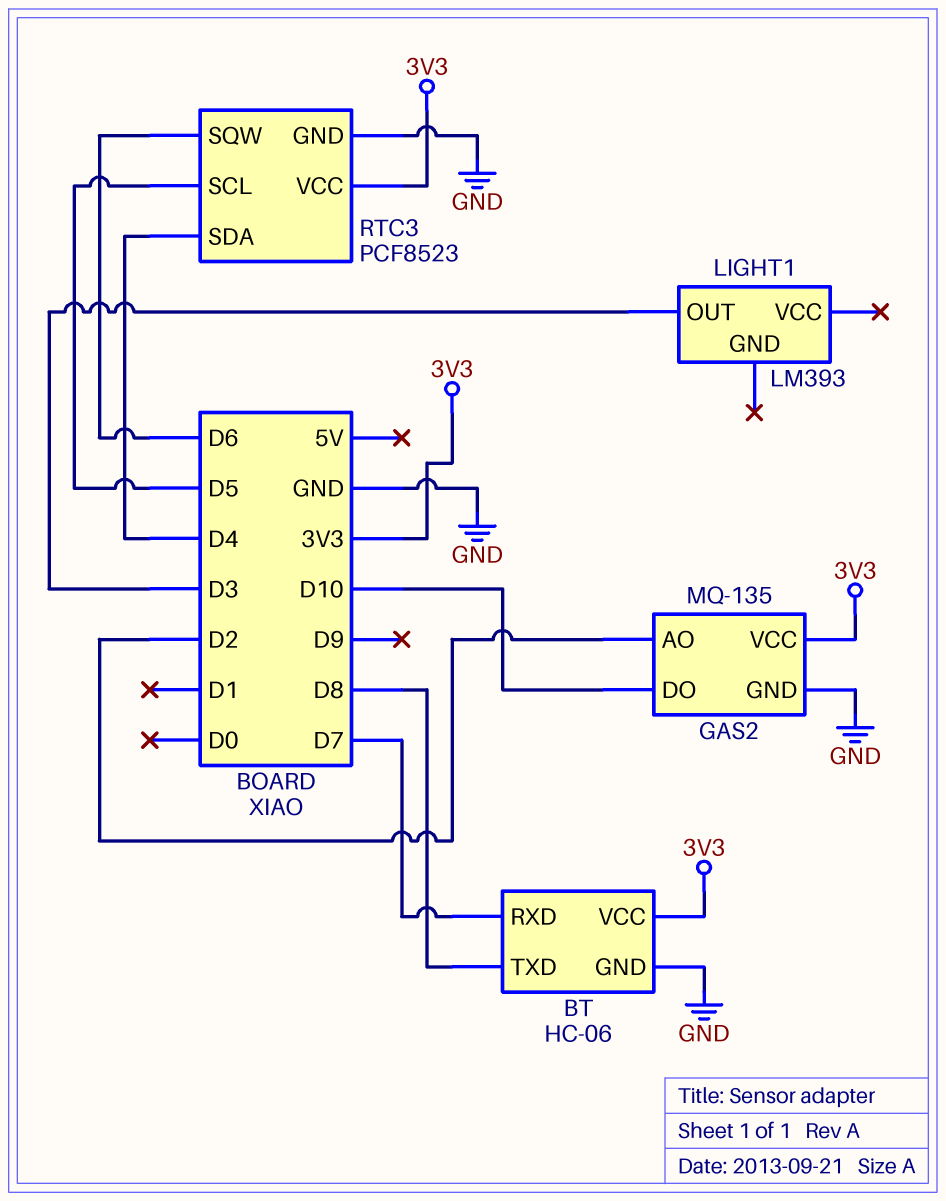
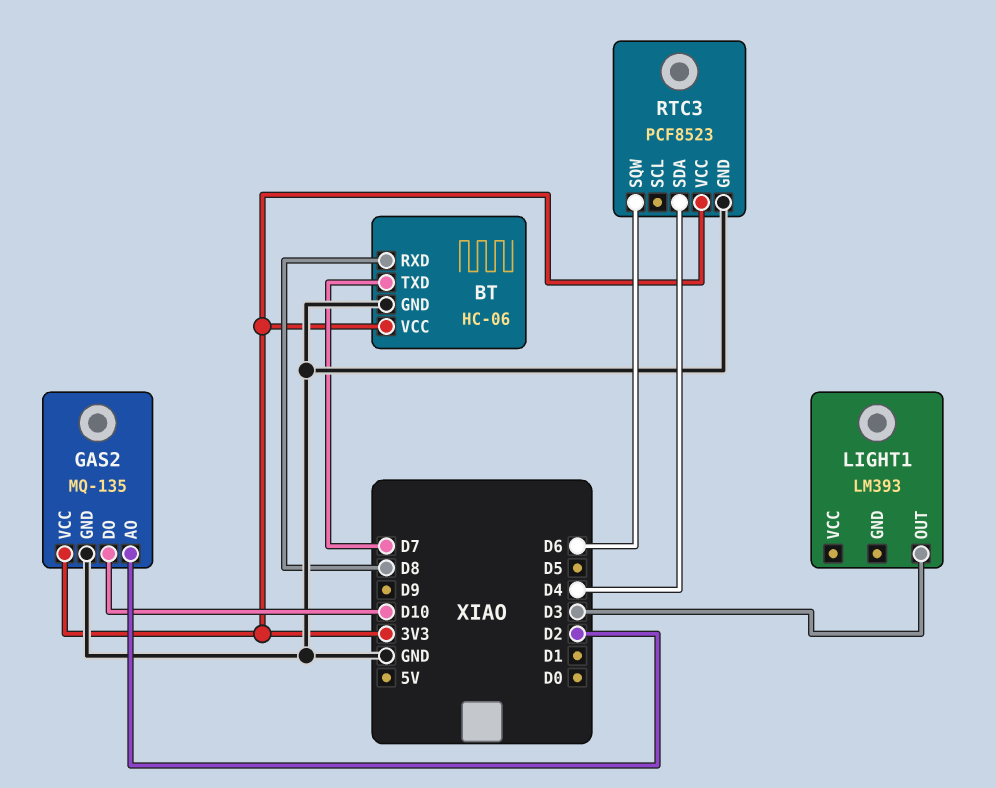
BT pin RXD: D7 -> D8
BT pin TXD: D8 -> D7
RTC3 pin SCL: D5 -> none

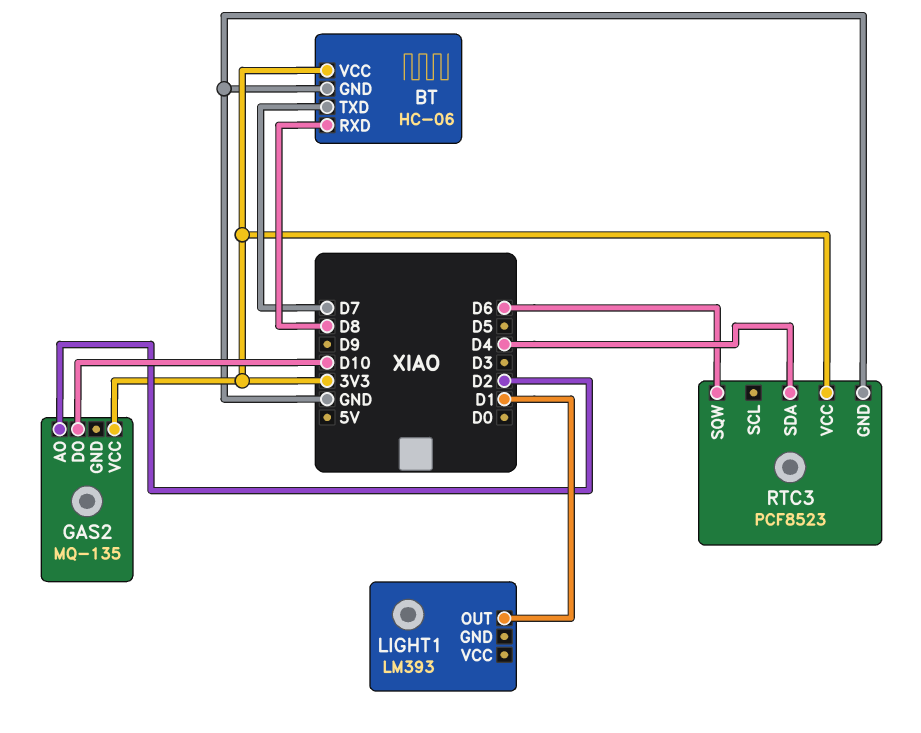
GAS2 pin GND: GND -> none
LIGHT1 pin OUT: D3 -> D1

